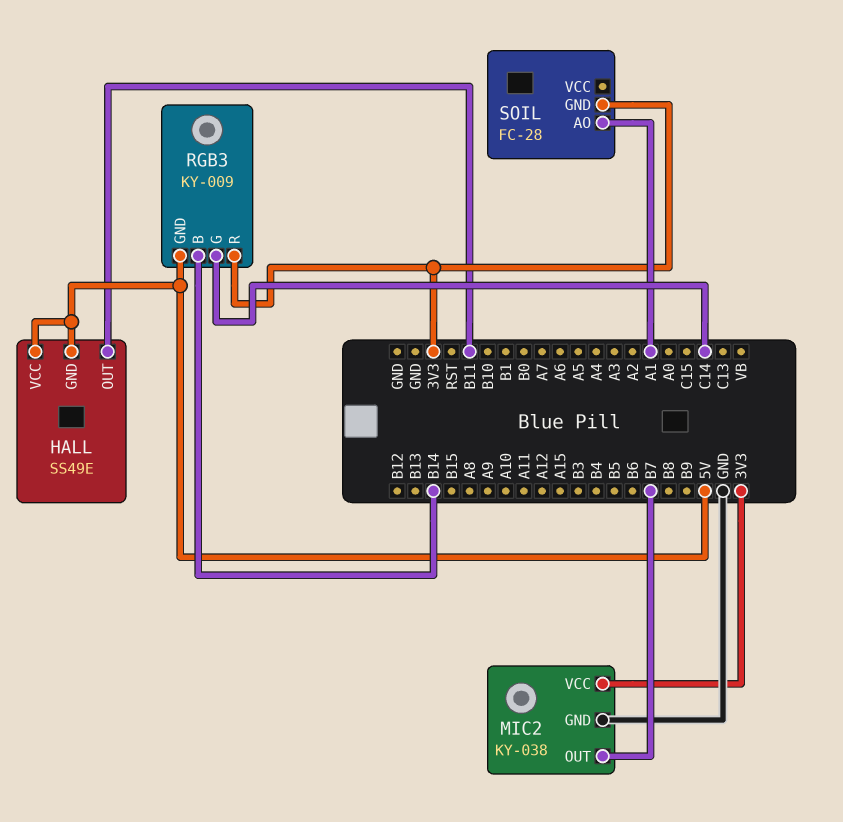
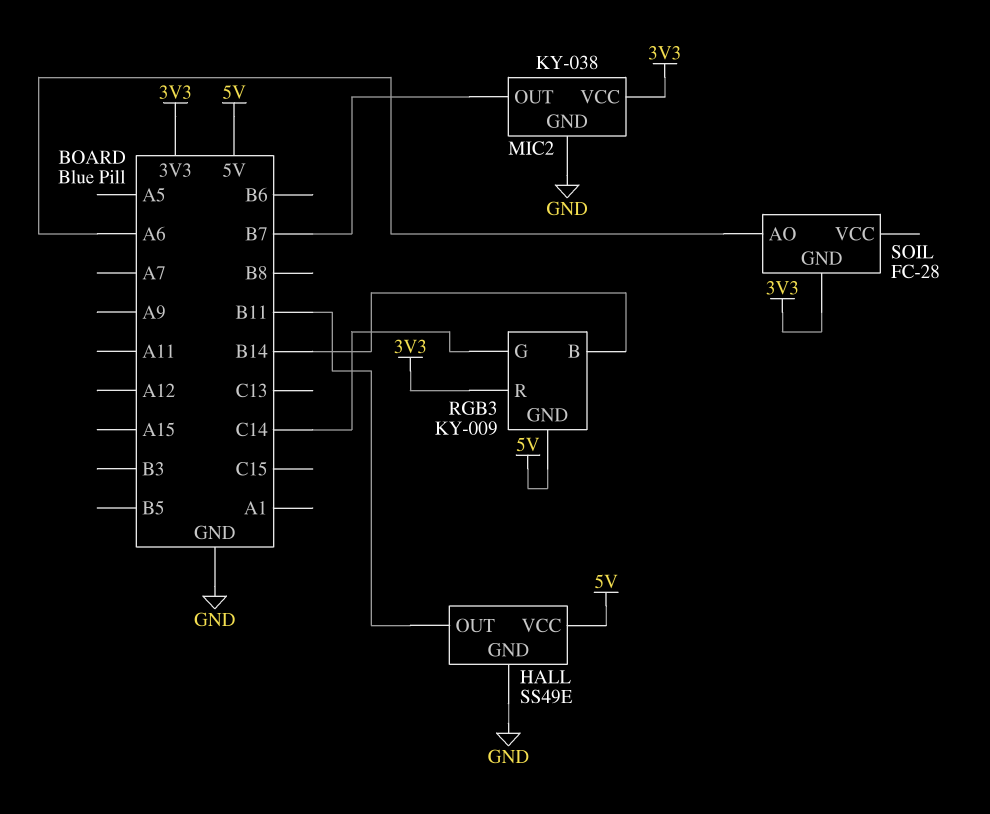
HALL pin GND: 5V -> GND
SOIL pin AO: A1 -> A6

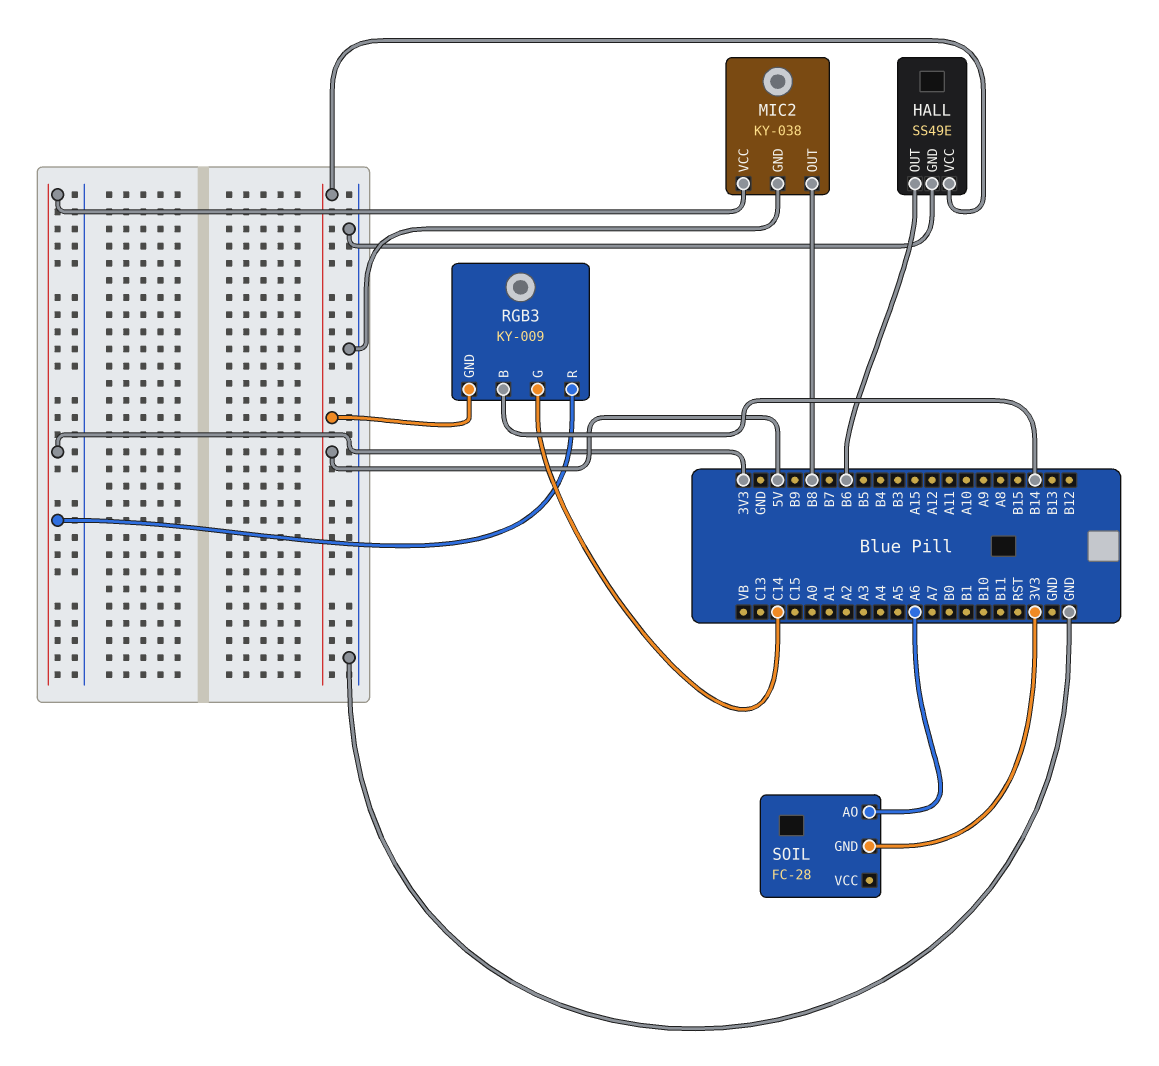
HALL pin OUT: B11 -> B6
MIC2 pin OUT: B7 -> B8

